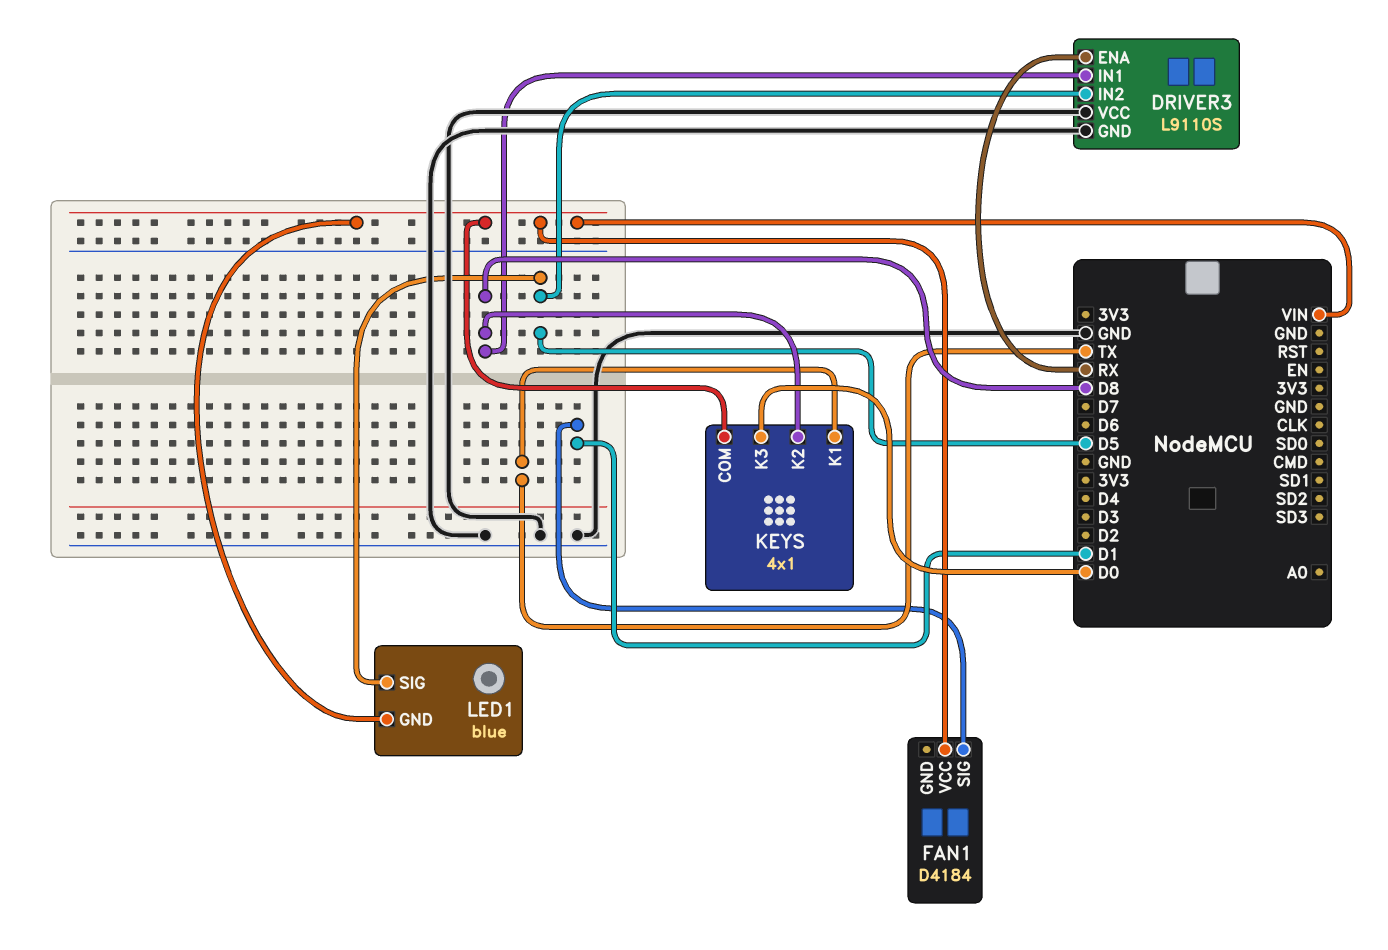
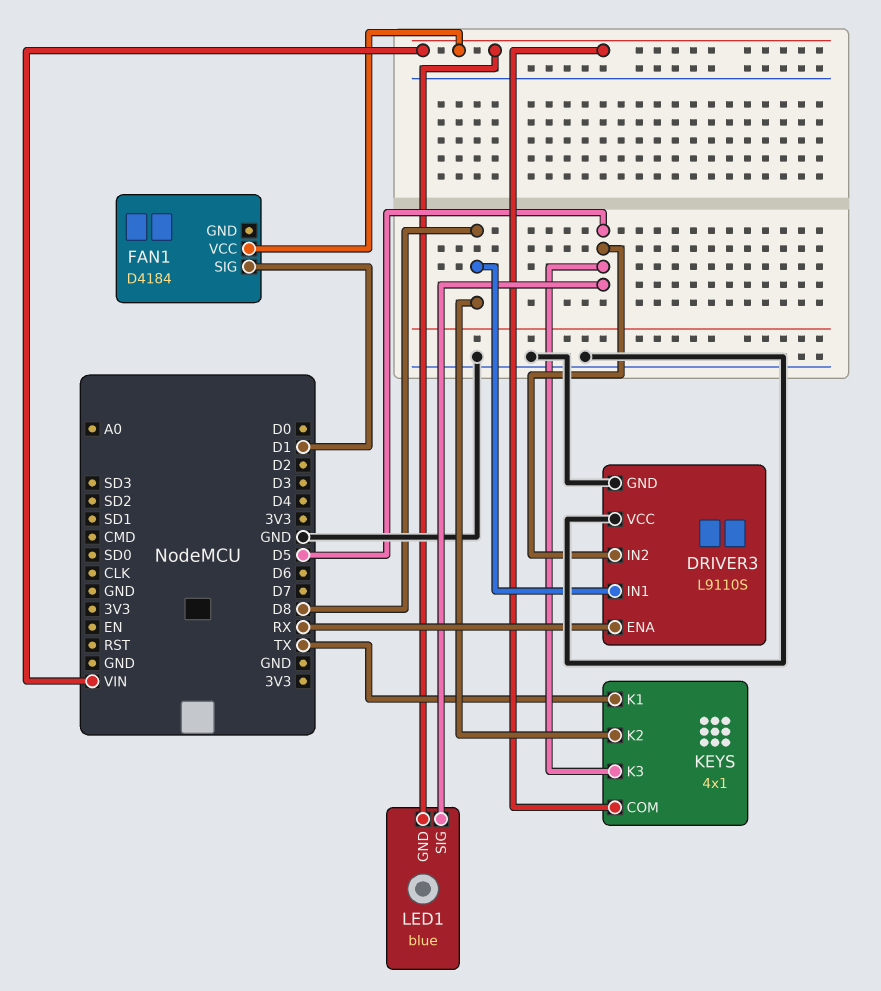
KEYS pin K3: D0 -> D5

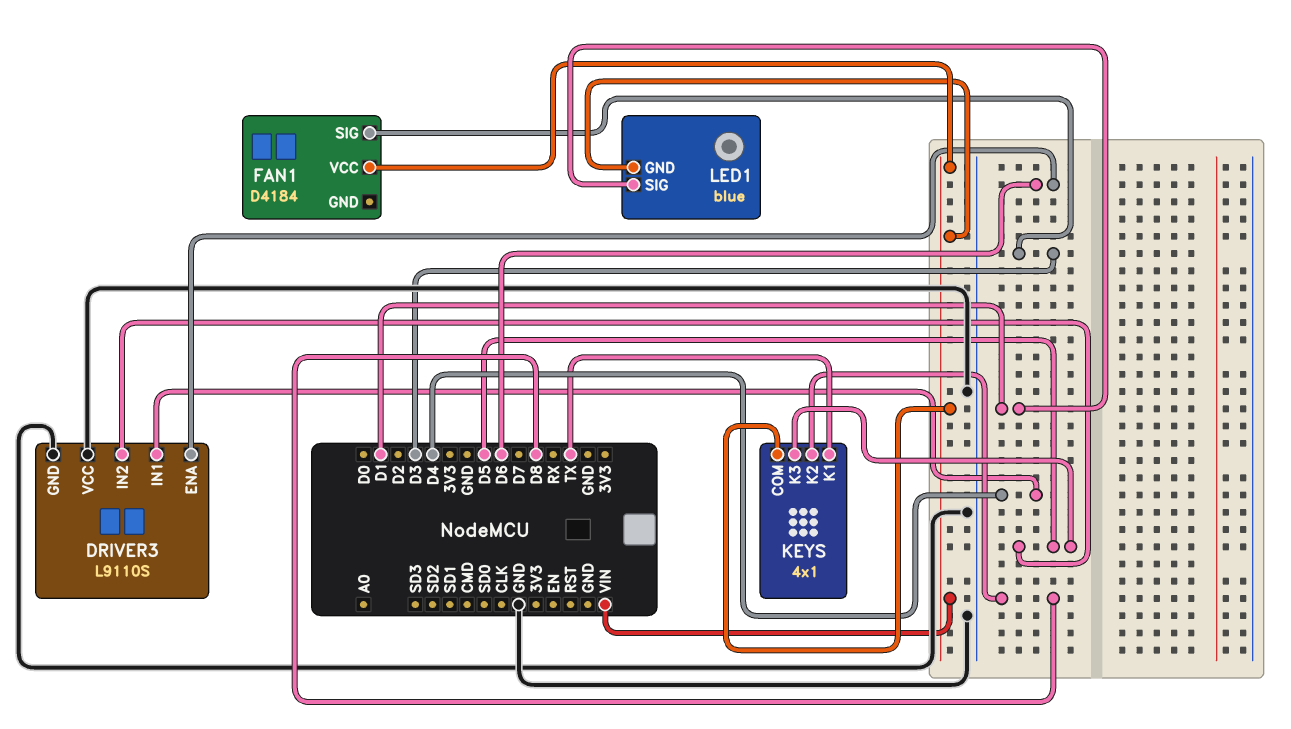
DRIVER3 pin ENA: RX -> D6
DRIVER3 pin IN1: D8 -> D4
FAN1 pin SIG: D1 -> D3
LED1 pin SIG: D5 -> D1

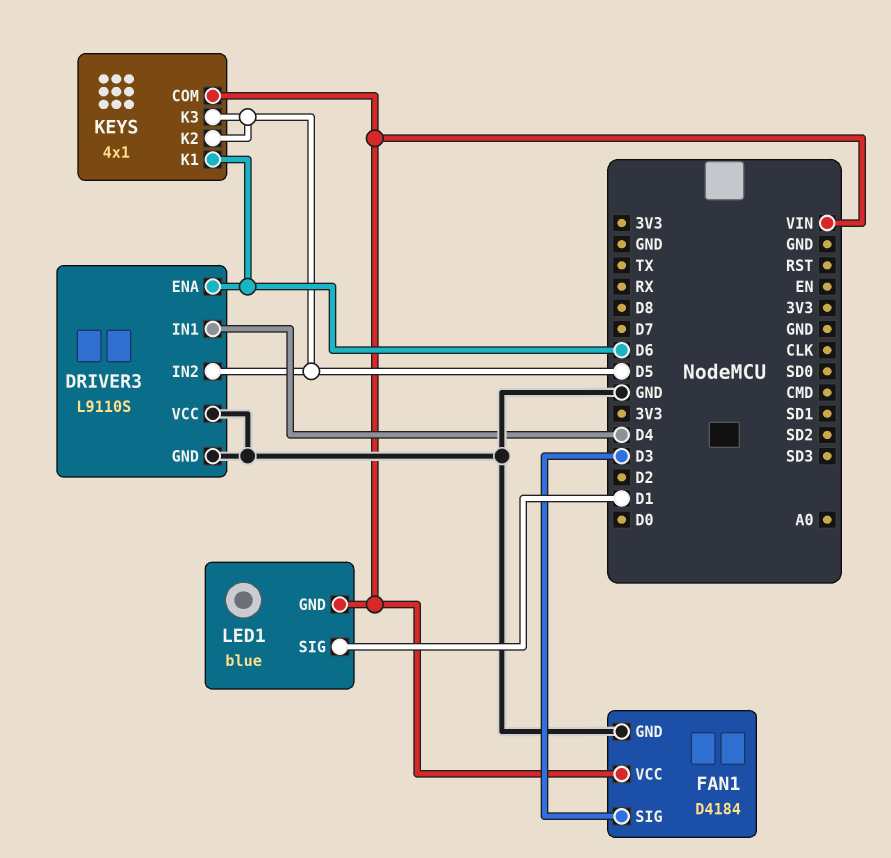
FAN1 pin GND: none -> GND
KEYS pin K1: TX -> D6
KEYS pin K2: D8 -> D5

